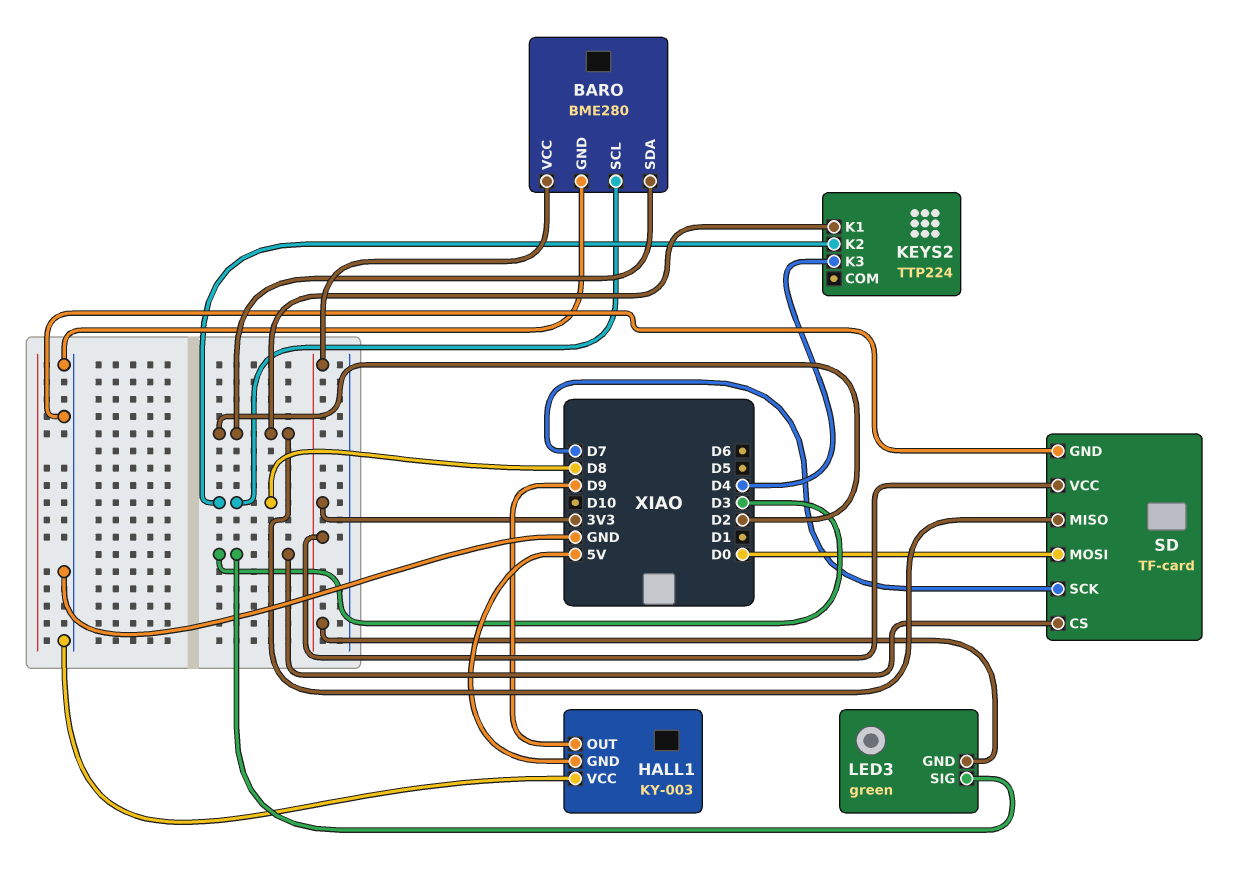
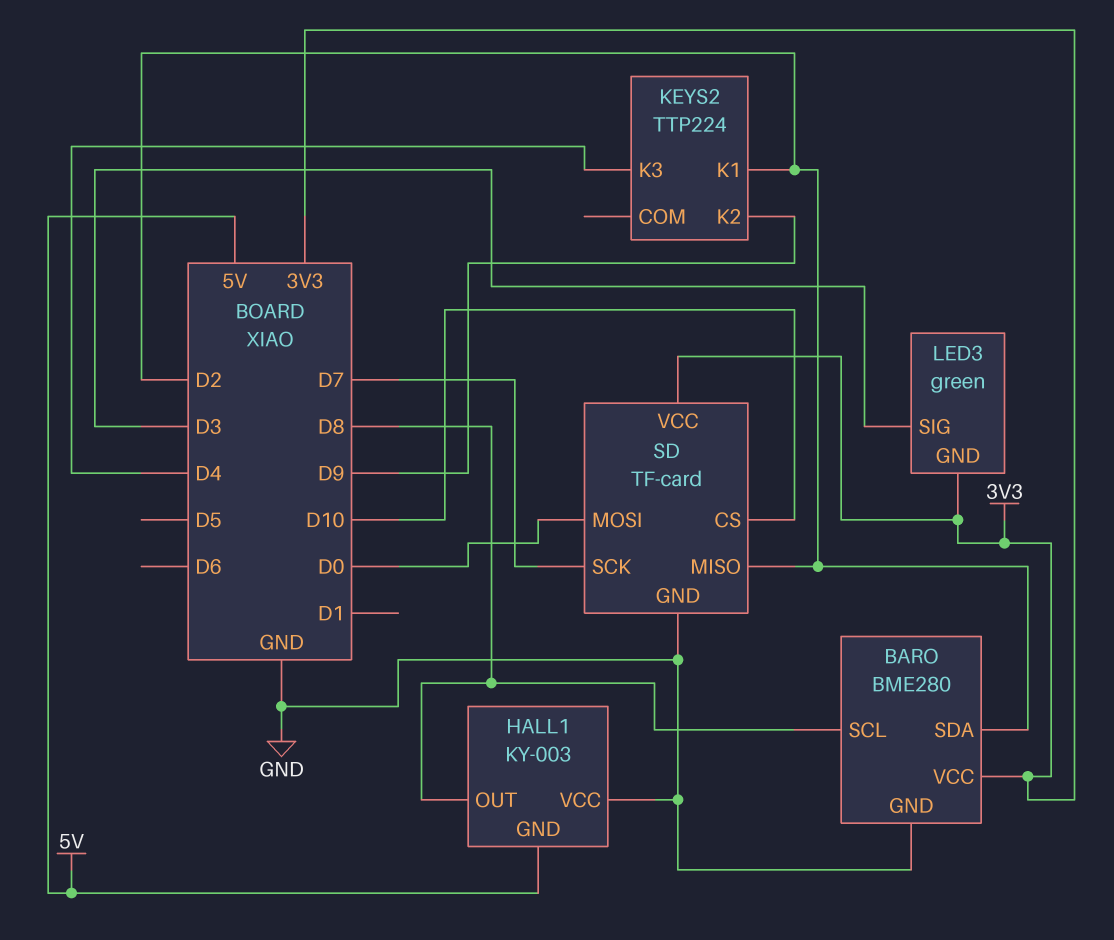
HALL1 pin OUT: D9 -> D8
KEYS2 pin K2: D8 -> D9
SD pin CS: D3 -> D10

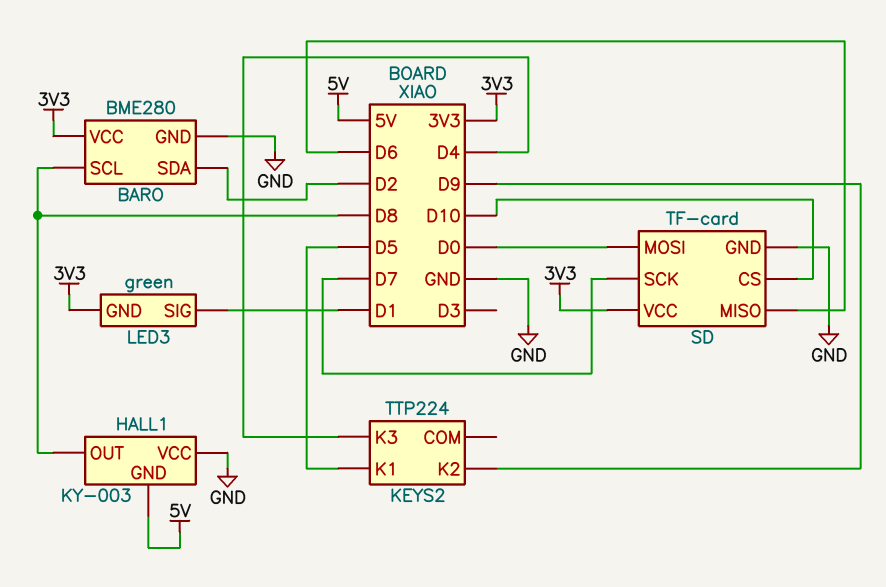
KEYS2 pin K1: D2 -> D5
LED3 pin SIG: D3 -> D1
SD pin MISO: D2 -> D6

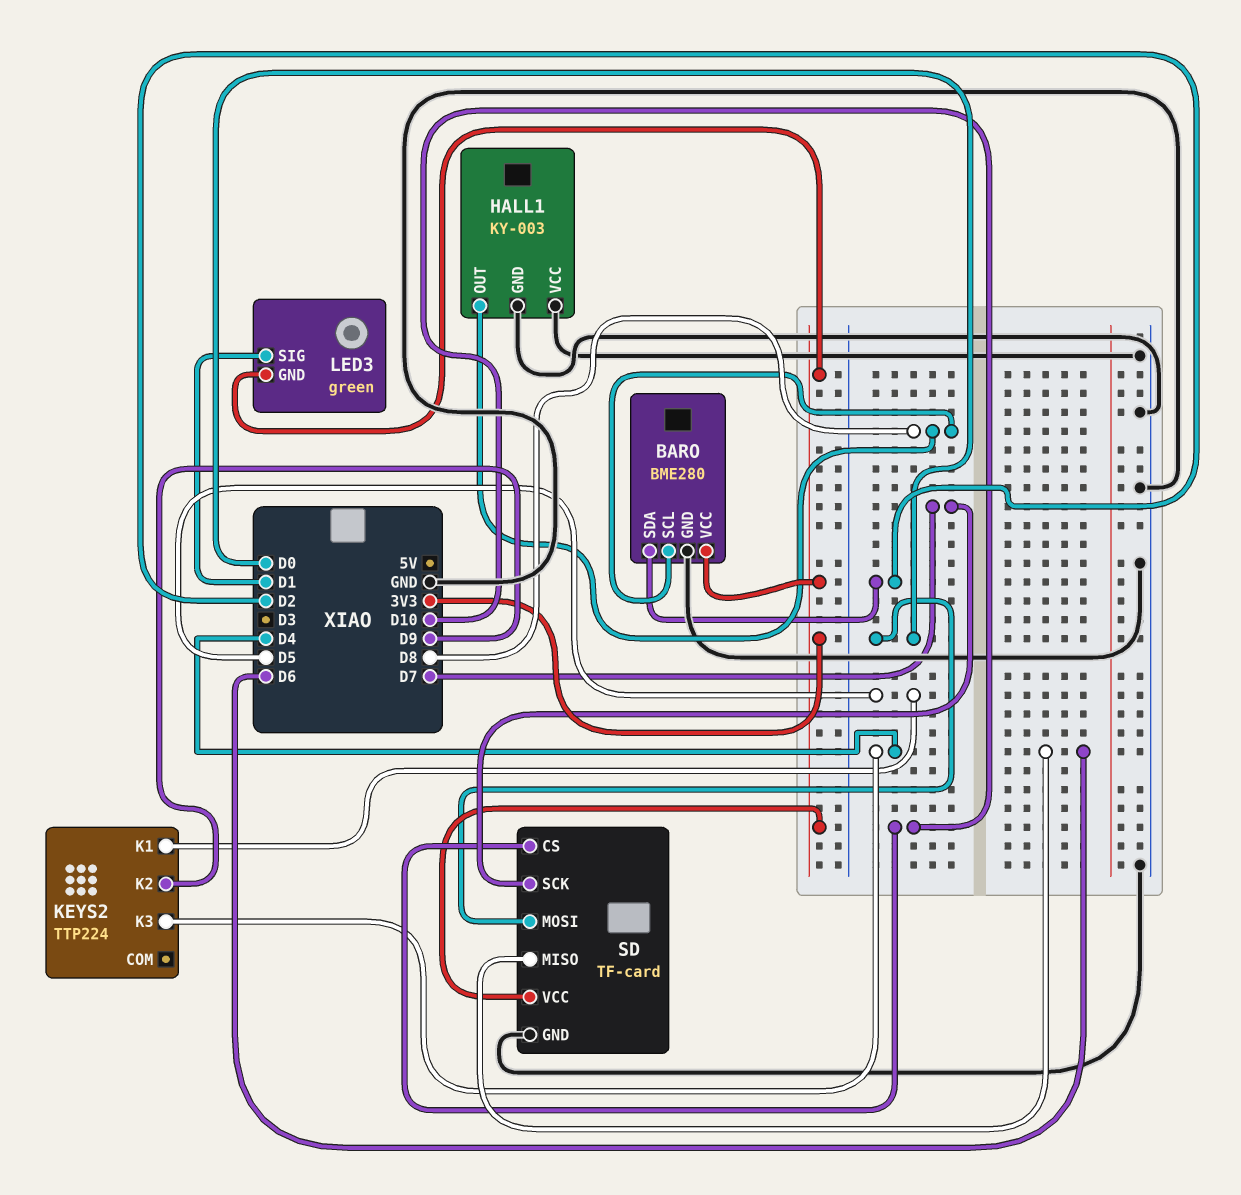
HALL1 pin GND: 5V -> GND

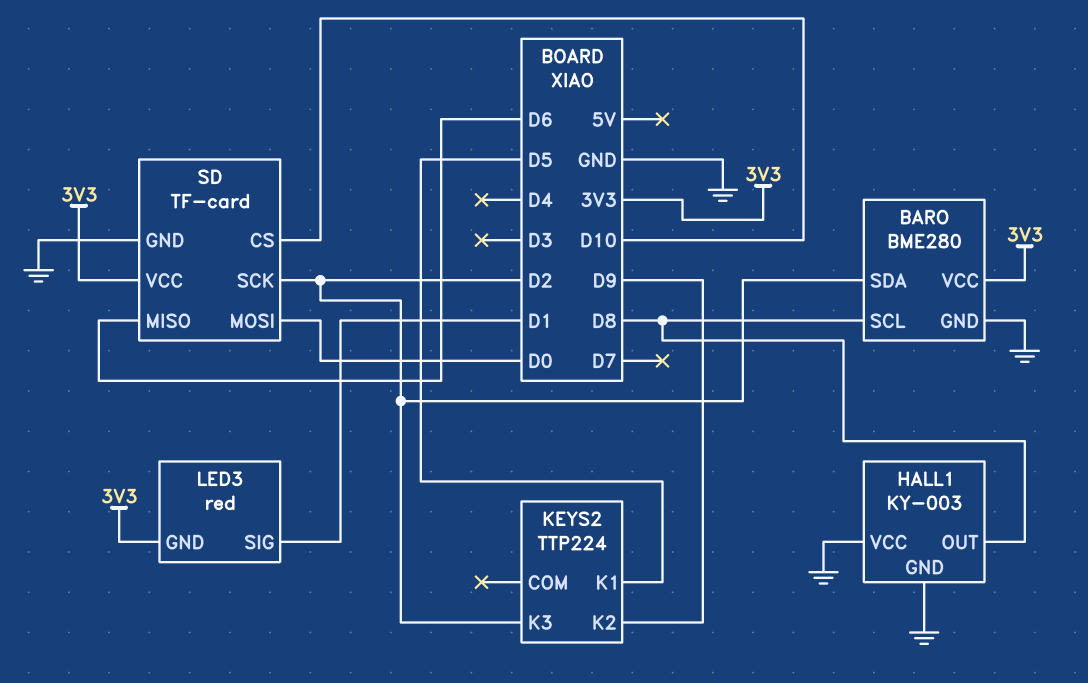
KEYS2 pin K3: D4 -> D2
LED3: green -> red
SD pin SCK: D7 -> D2

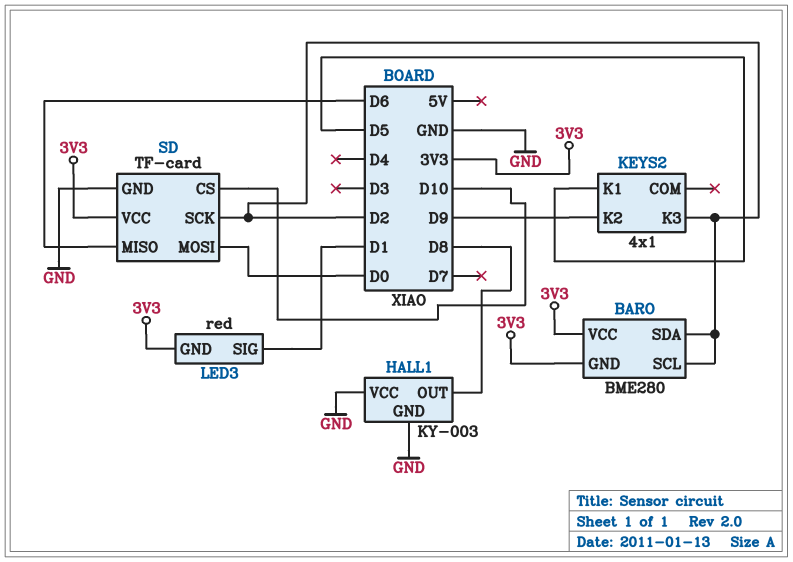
BARO pin GND: GND -> 3V3
BARO pin SCL: D8 -> D2
KEYS2: TTP224 -> 4x1

